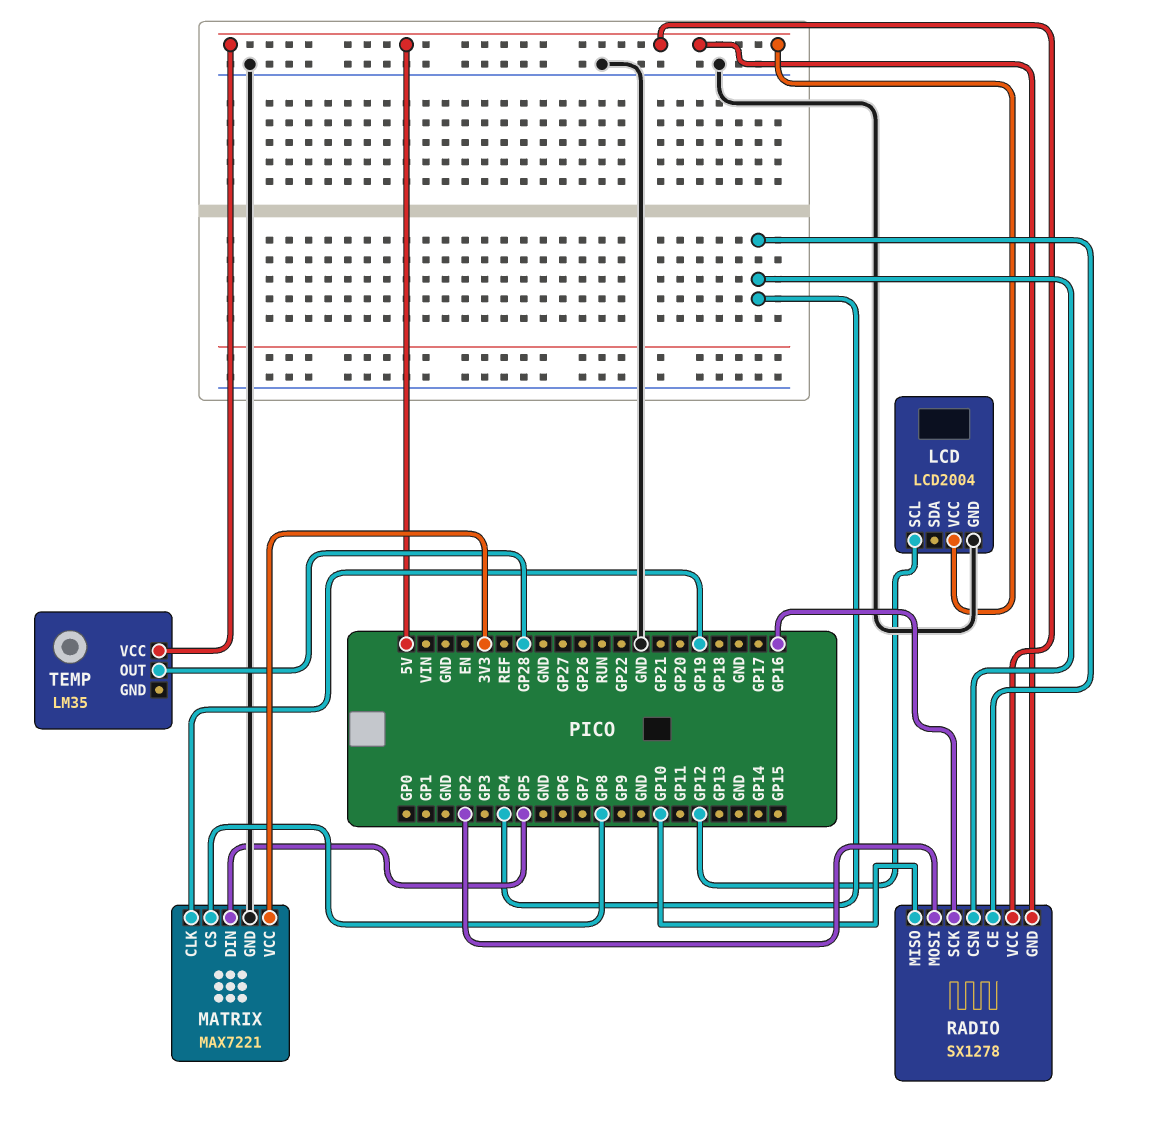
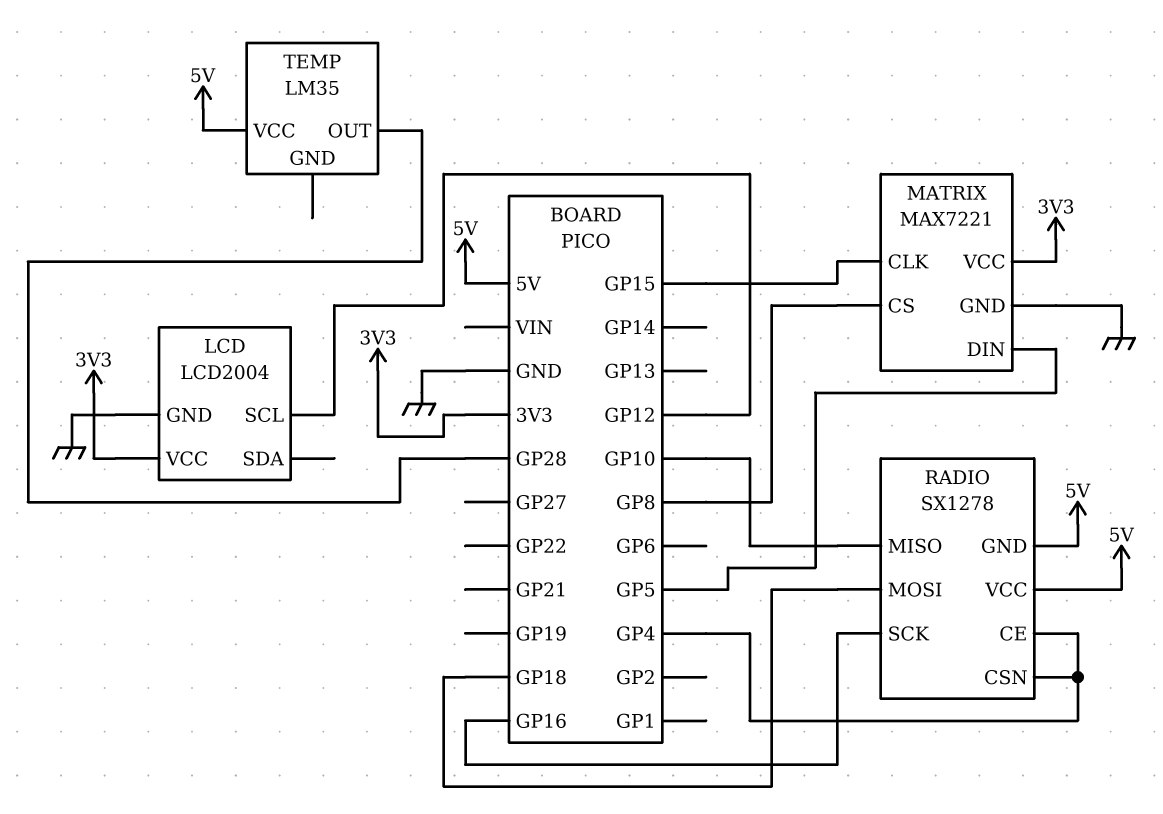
LCD pin VCC: 5V -> 3V3
MATRIX pin CLK: GP19 -> GP15
RADIO pin MOSI: GP2 -> GP18

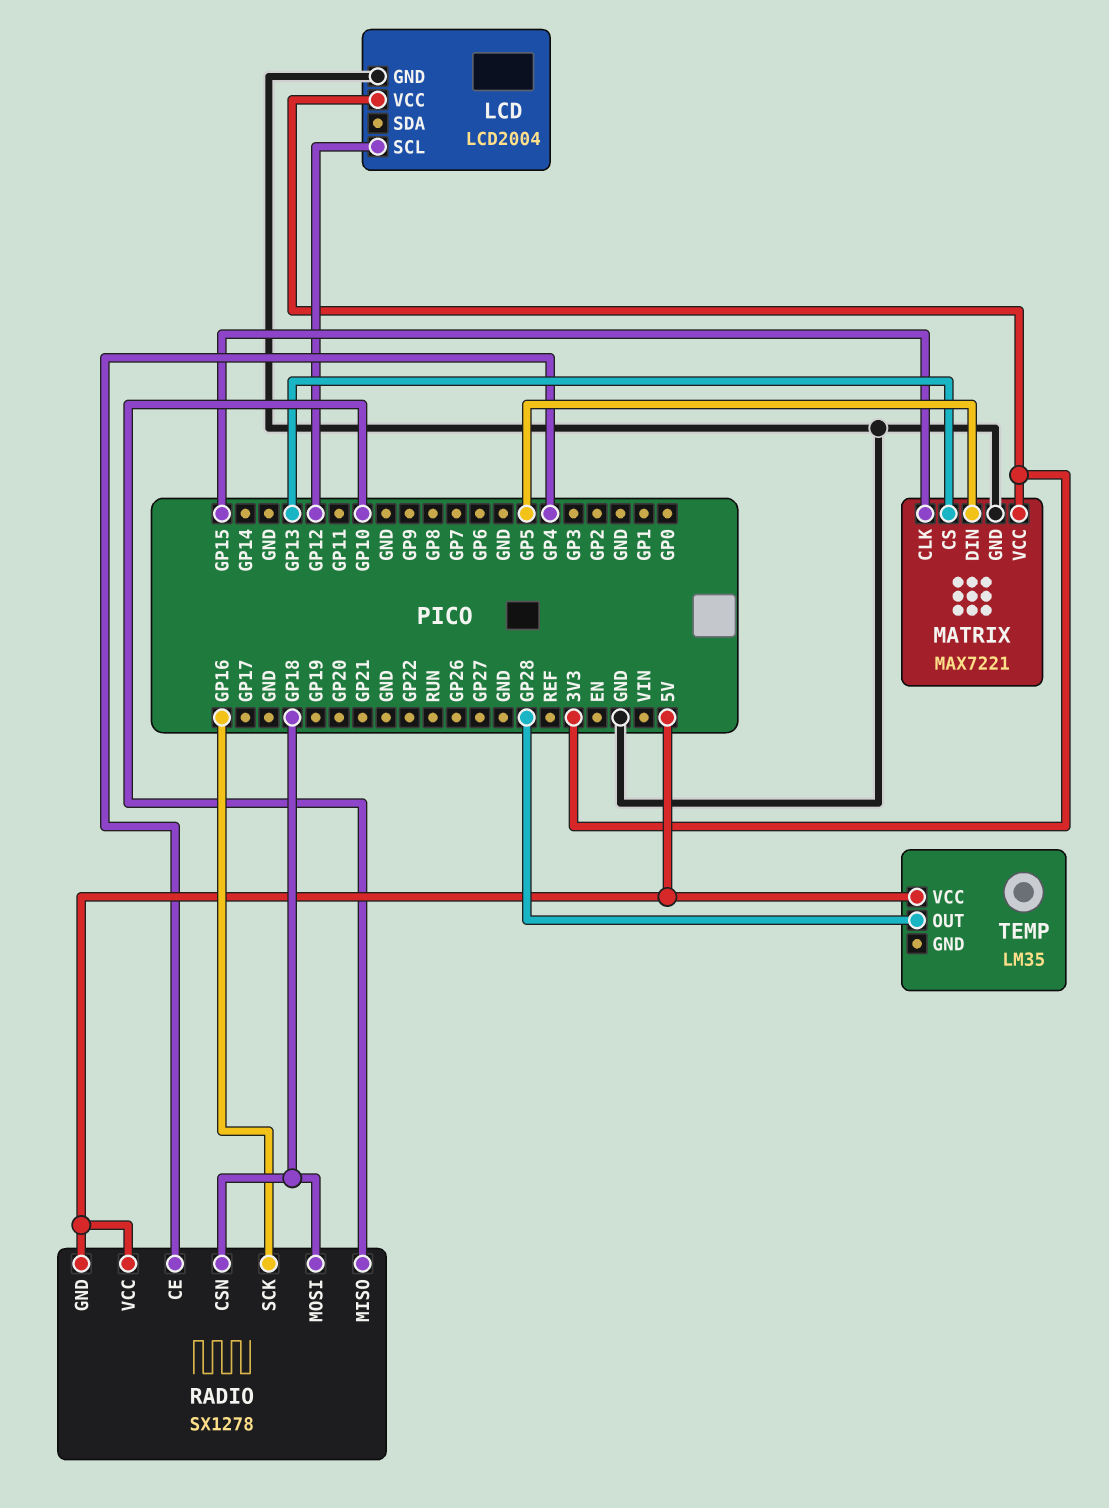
MATRIX pin CS: GP8 -> GP13
RADIO pin CSN: GP4 -> GP18

